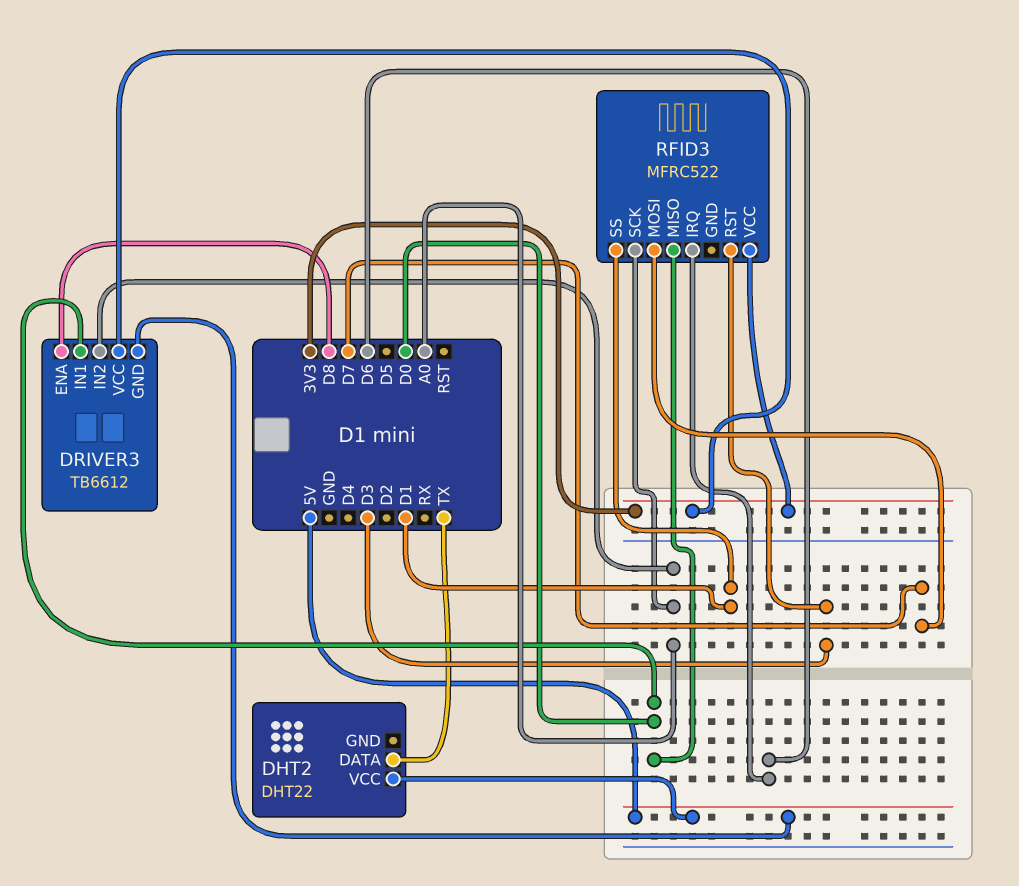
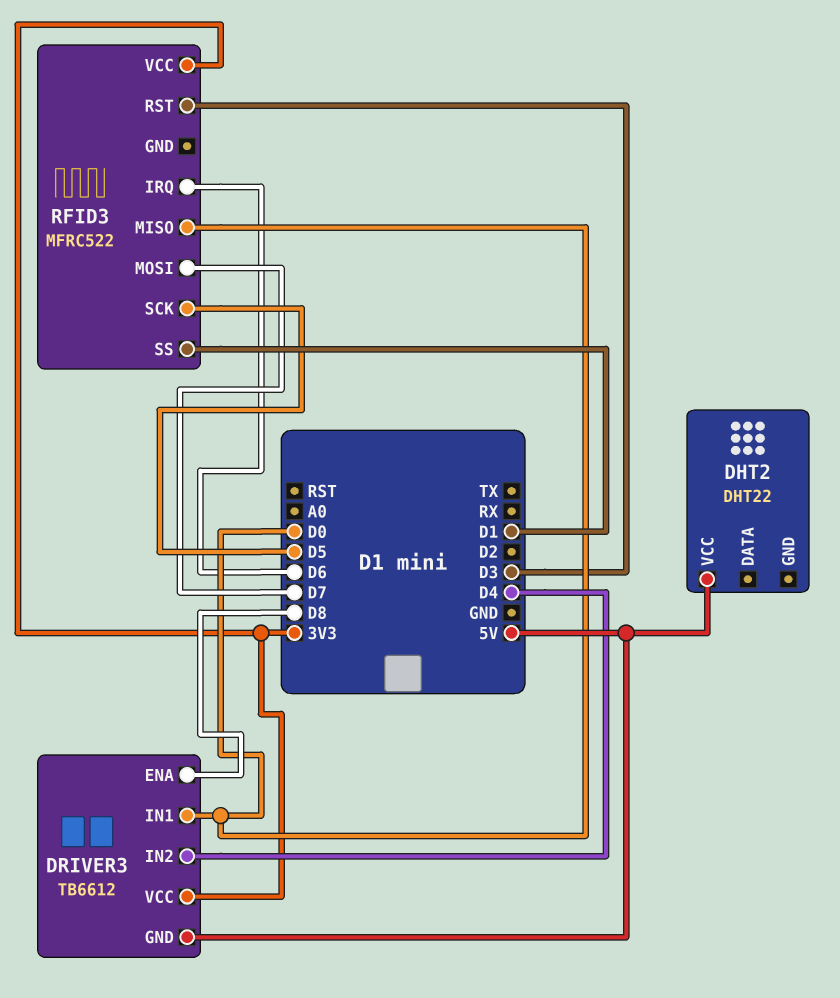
DHT2 pin DATA: TX -> none
DRIVER3 pin IN2: A0 -> D4
RFID3 pin SCK: A0 -> D5

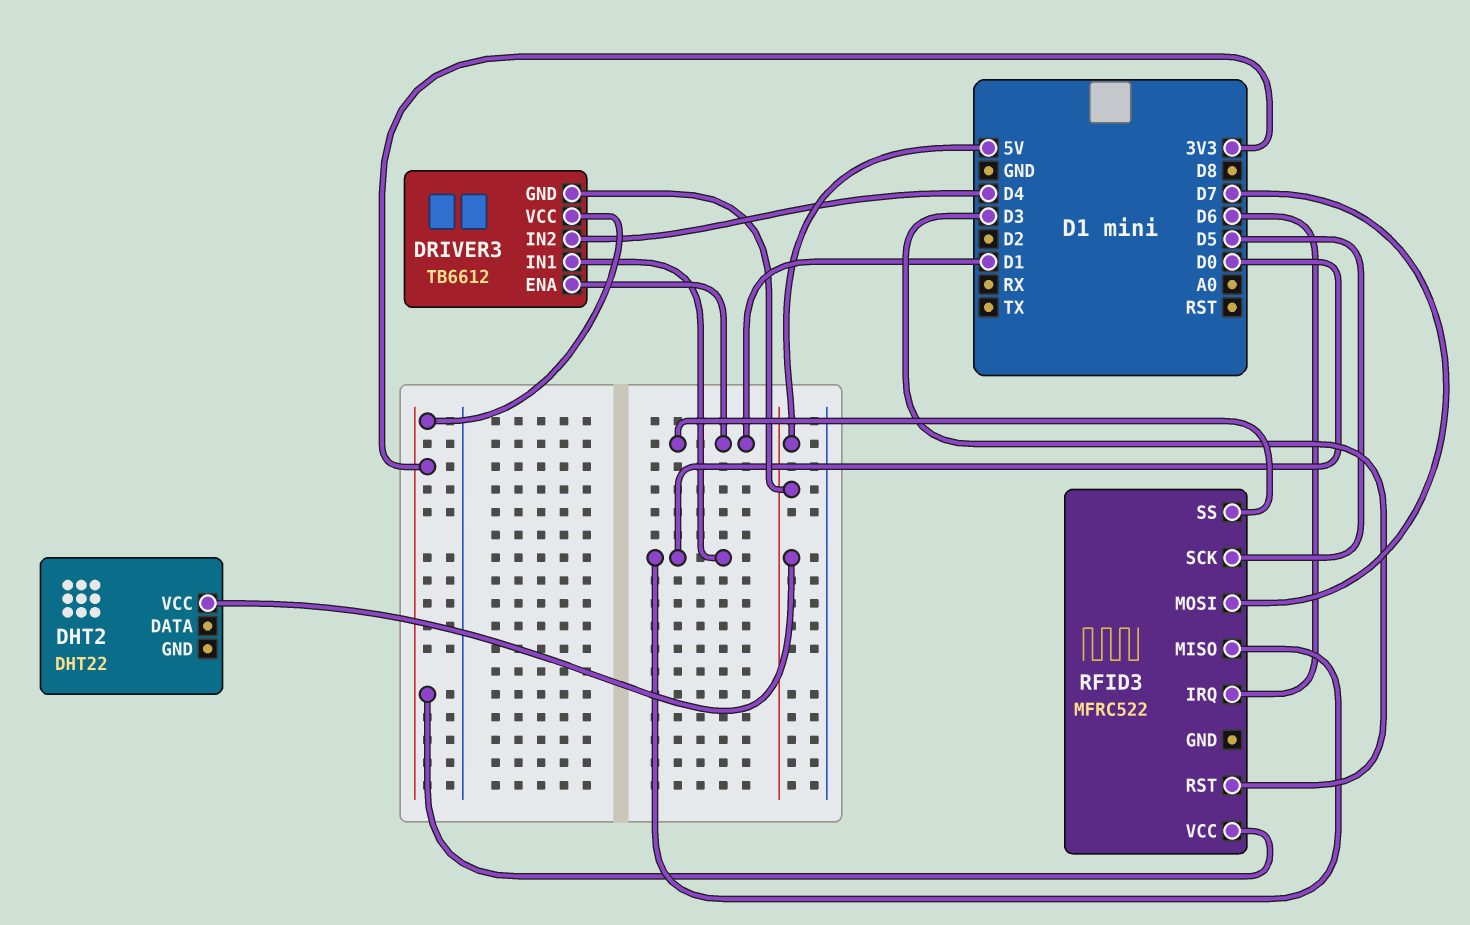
DRIVER3 pin ENA: D8 -> D1

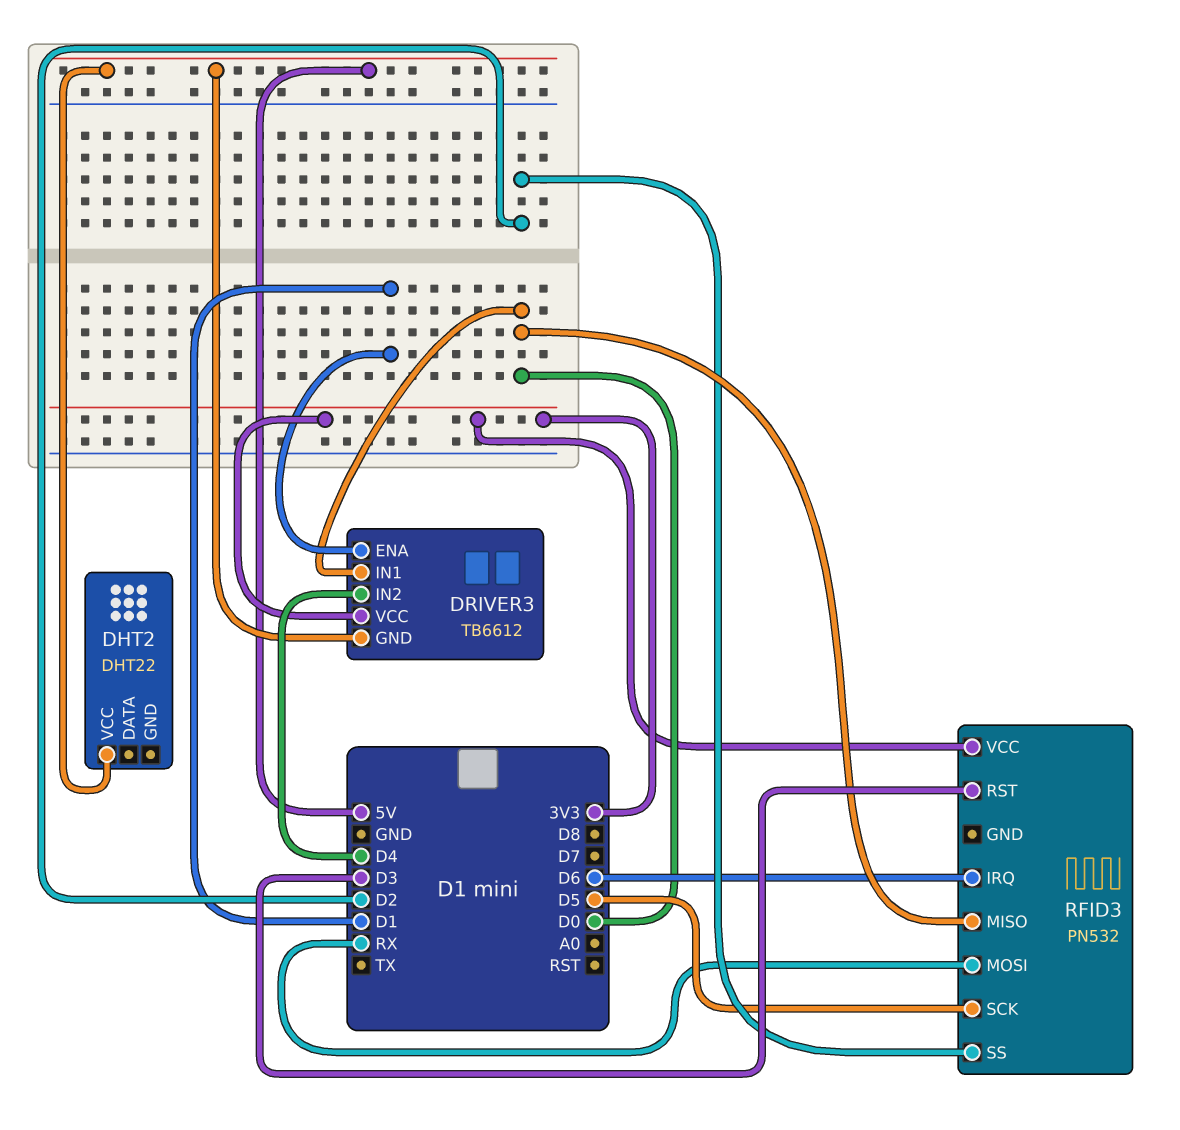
RFID3: MFRC522 -> PN532
RFID3 pin MOSI: D7 -> RX
RFID3 pin SS: D1 -> D2

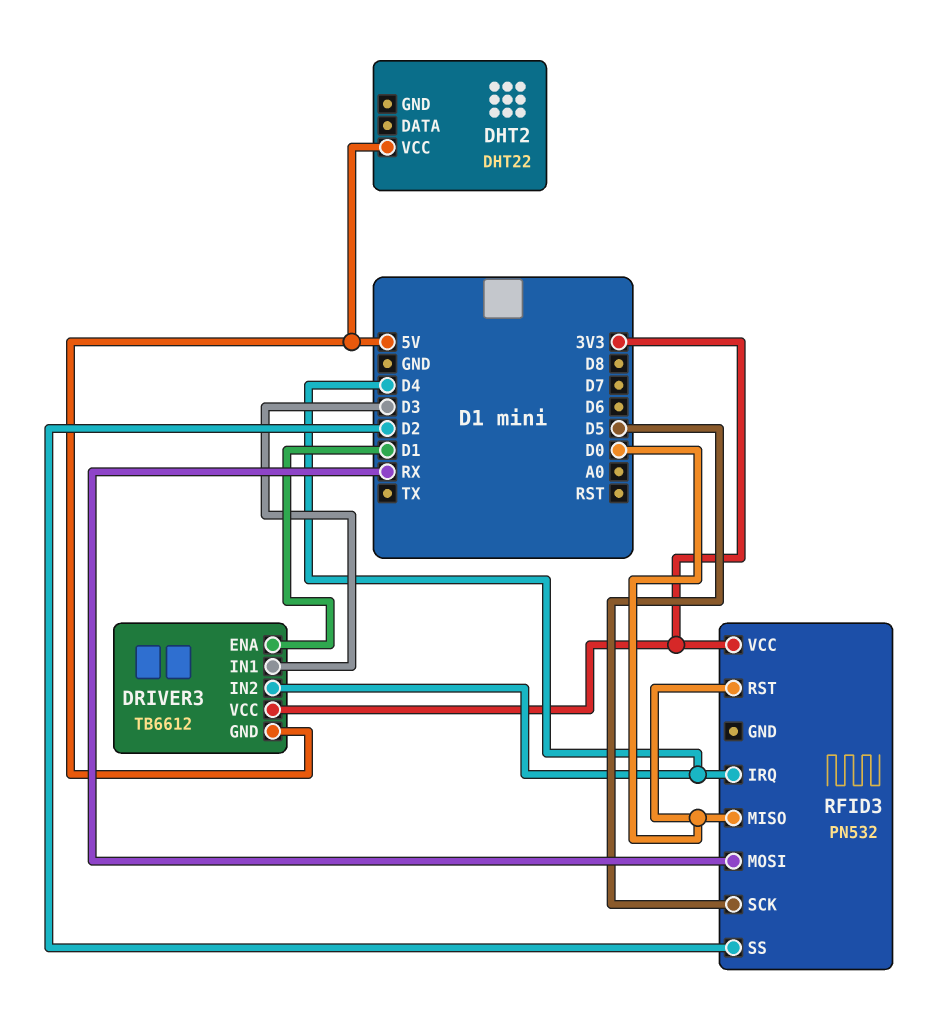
DRIVER3 pin IN1: D0 -> D3
RFID3 pin IRQ: D6 -> D4
RFID3 pin RST: D3 -> D0

